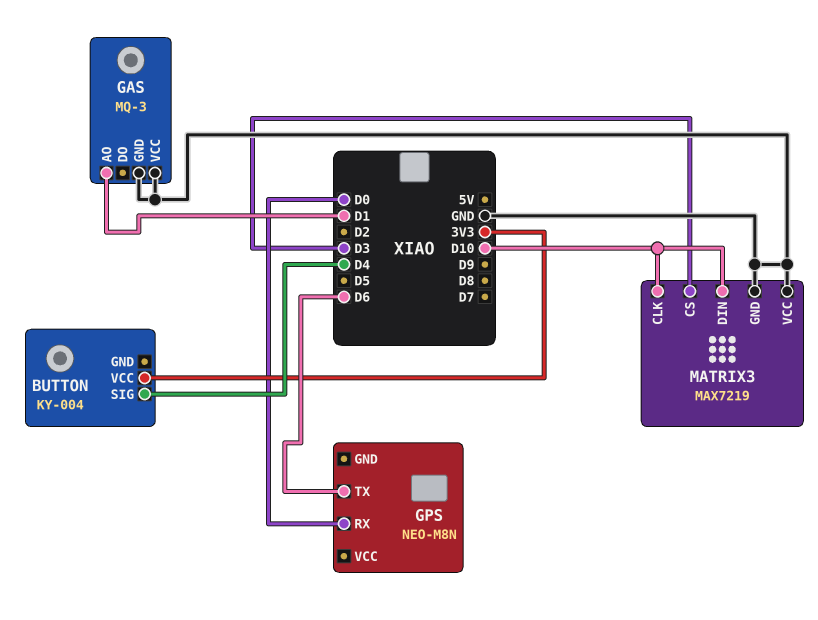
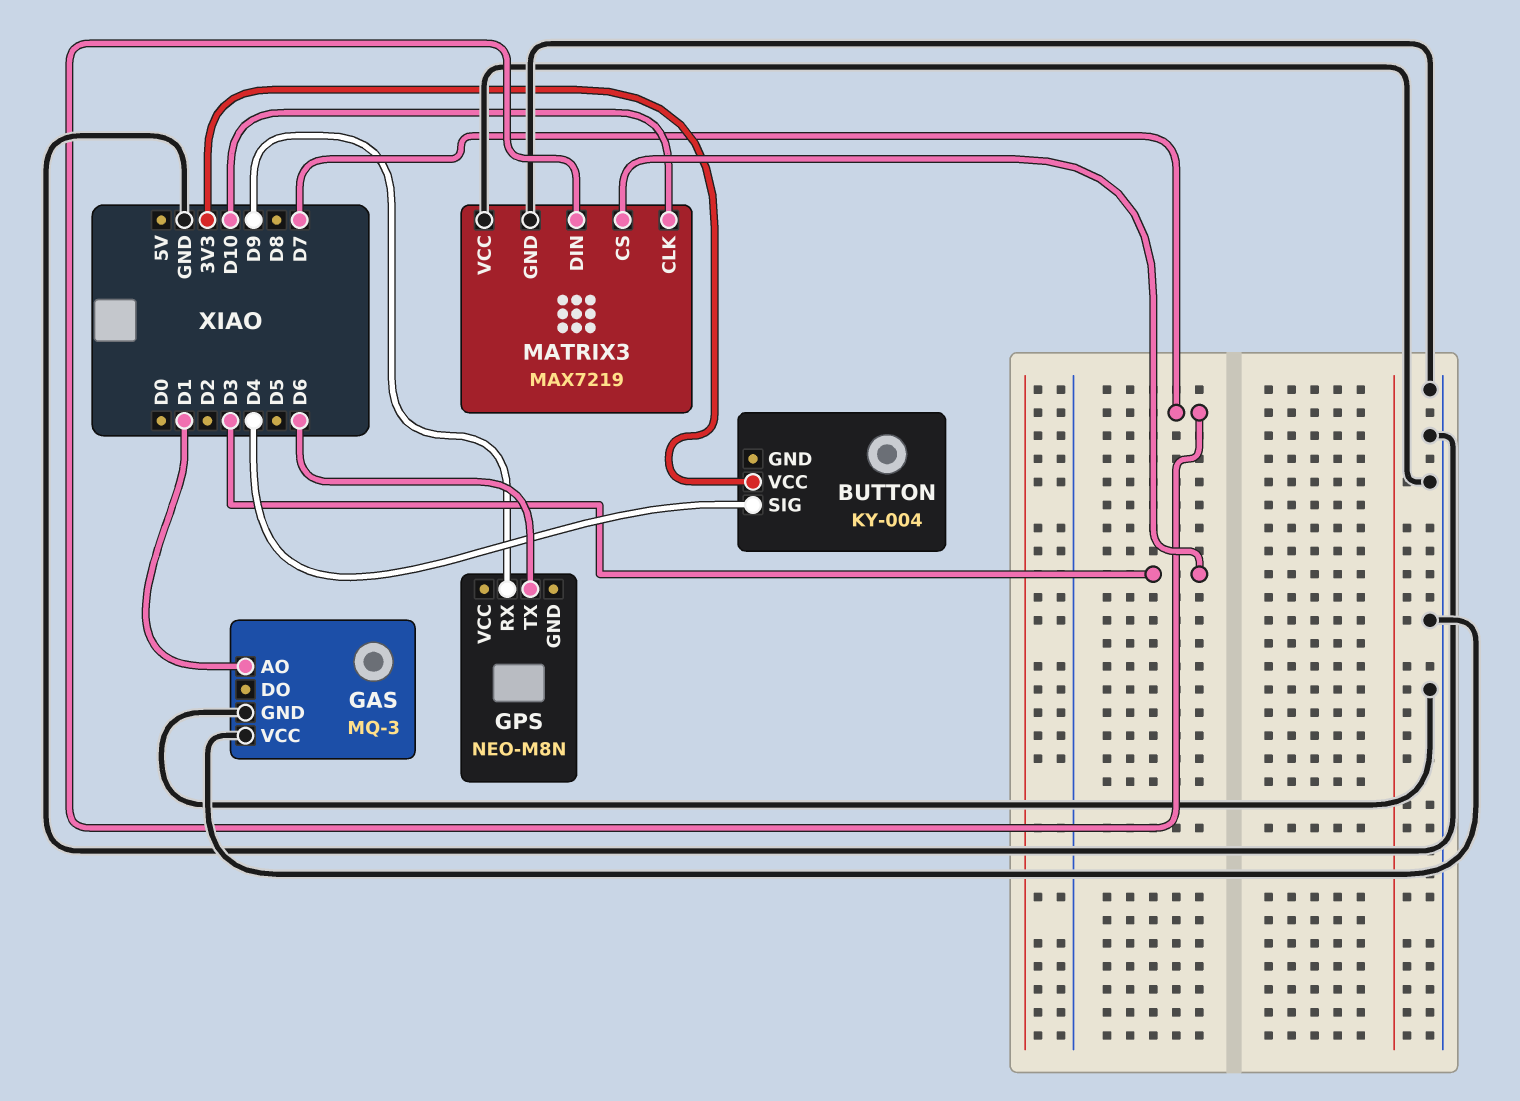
GPS pin RX: D0 -> D9
MATRIX3 pin DIN: D10 -> D7

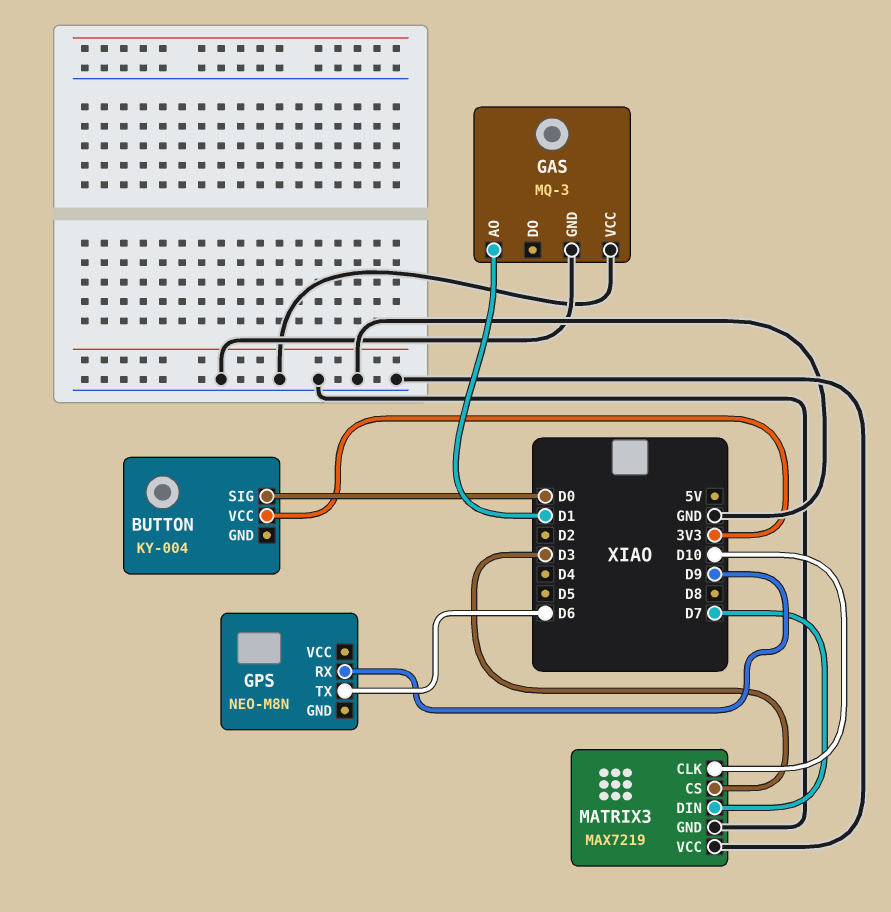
BUTTON pin SIG: D4 -> D0

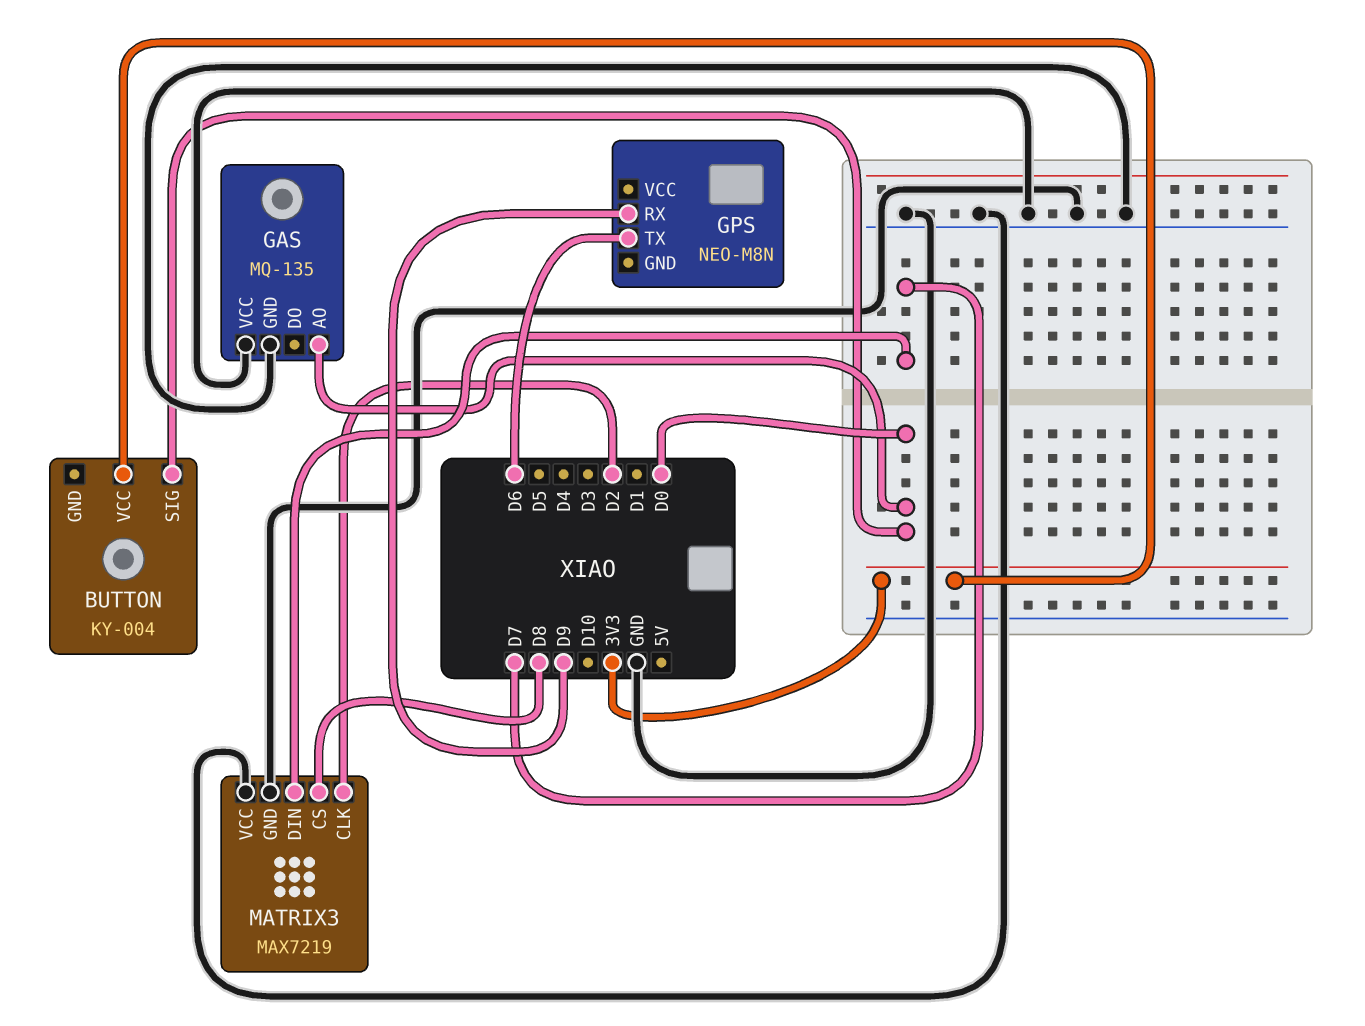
GAS: MQ-3 -> MQ-135
GAS pin AO: D1 -> D0
MATRIX3 pin CLK: D10 -> D2
MATRIX3 pin CS: D3 -> D8

